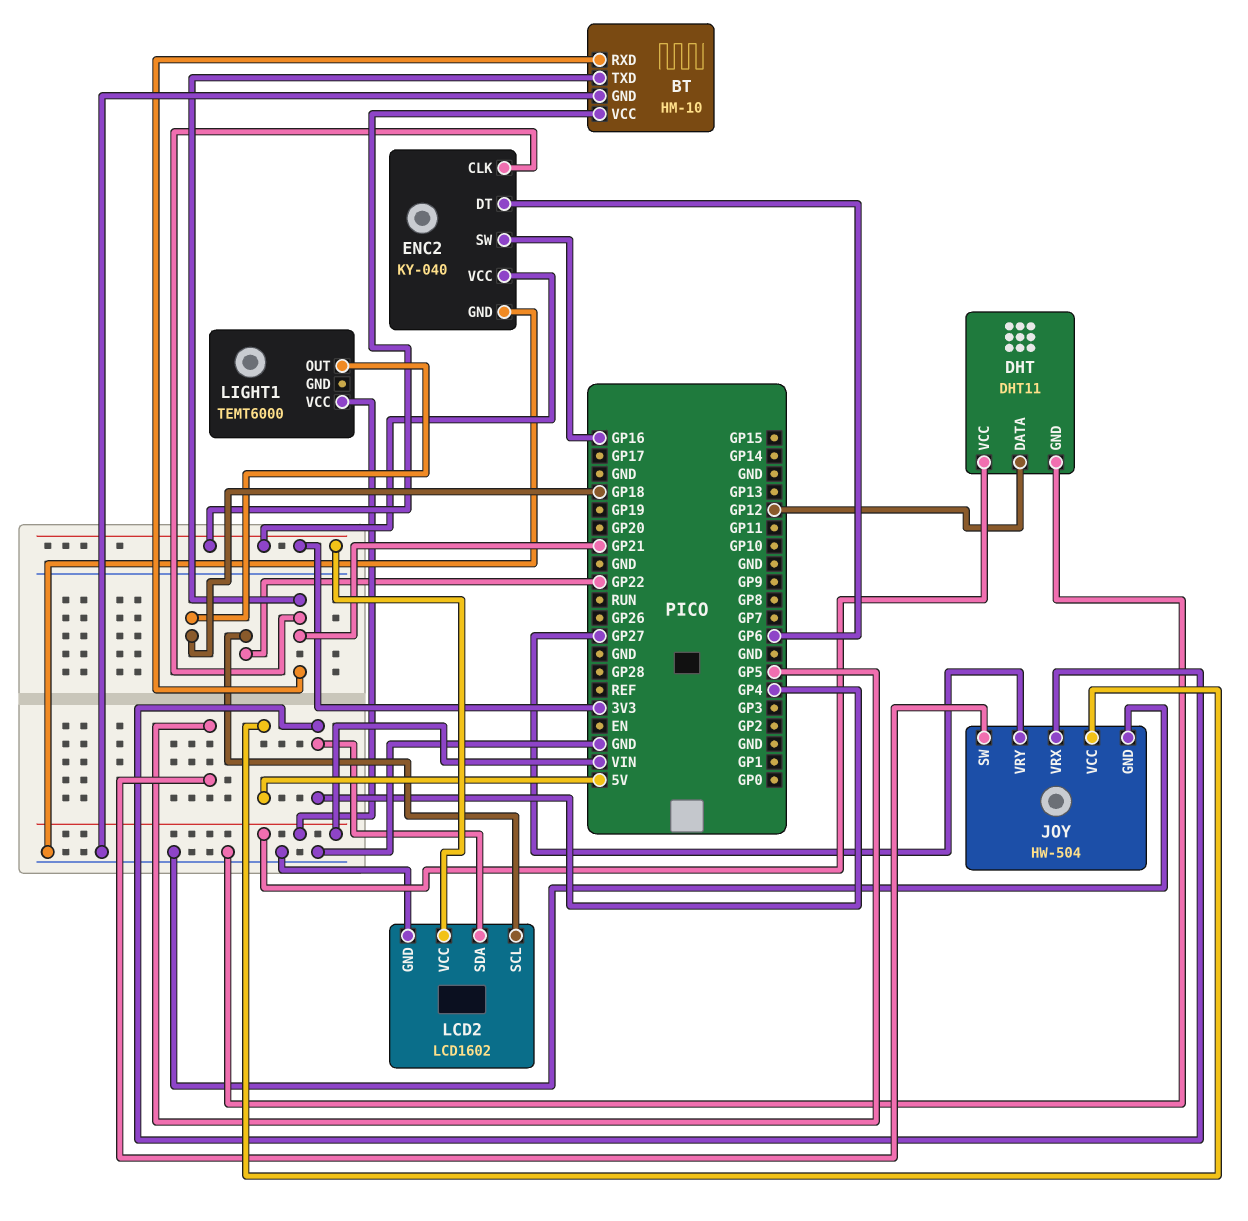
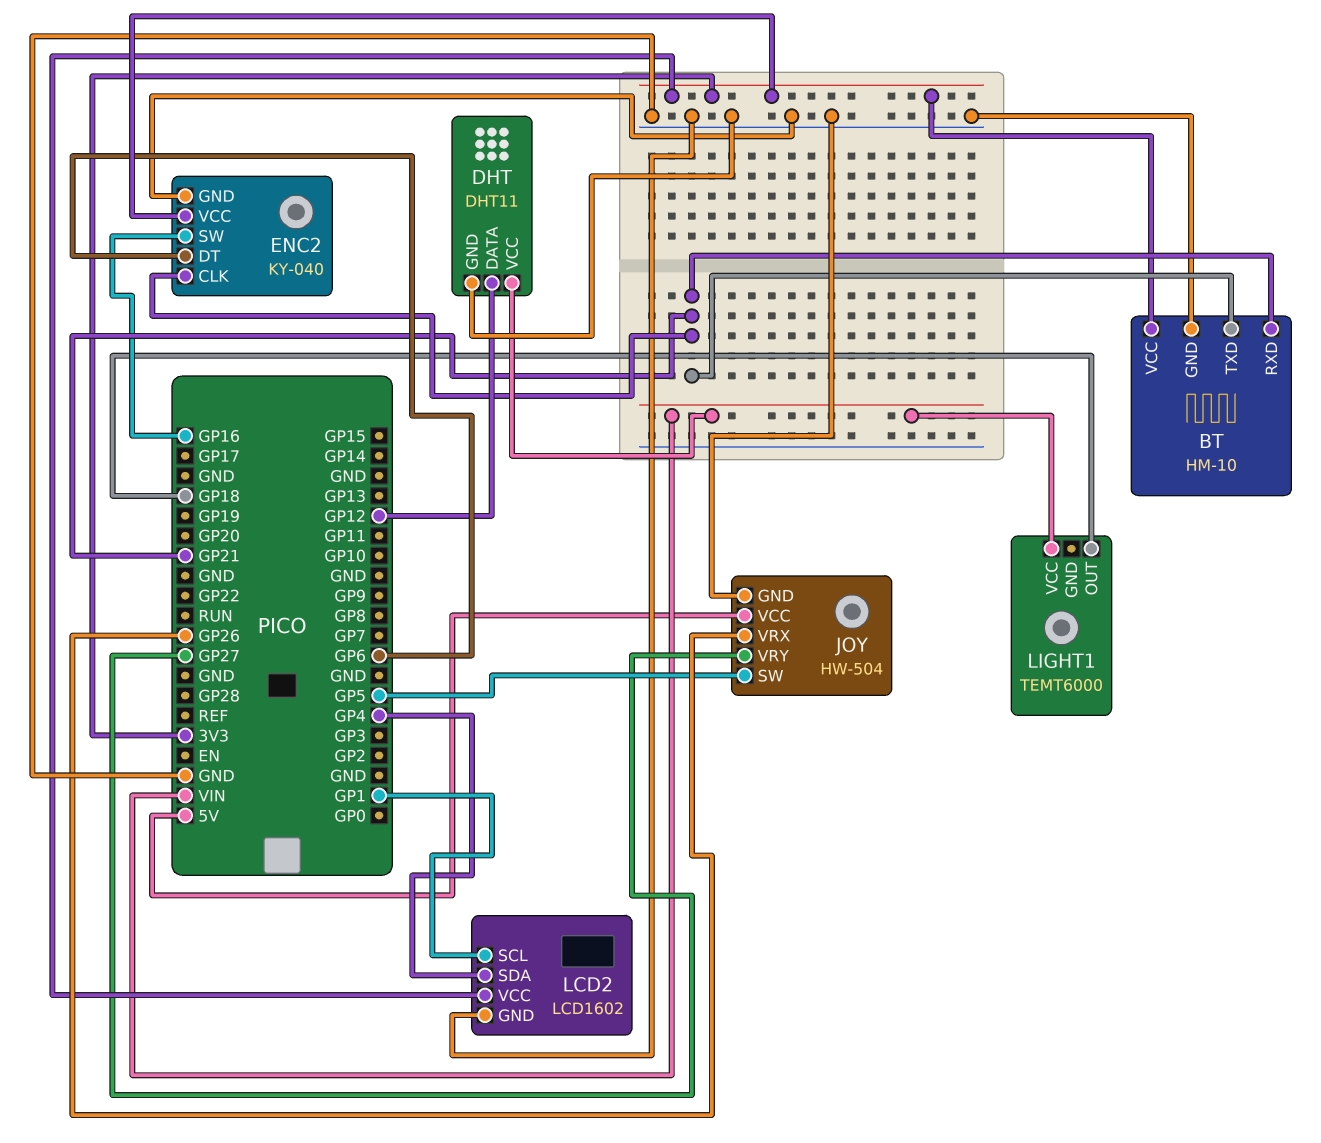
JOY pin VRX: GP4 -> GP26
LCD2 pin SCL: GP22 -> GP1

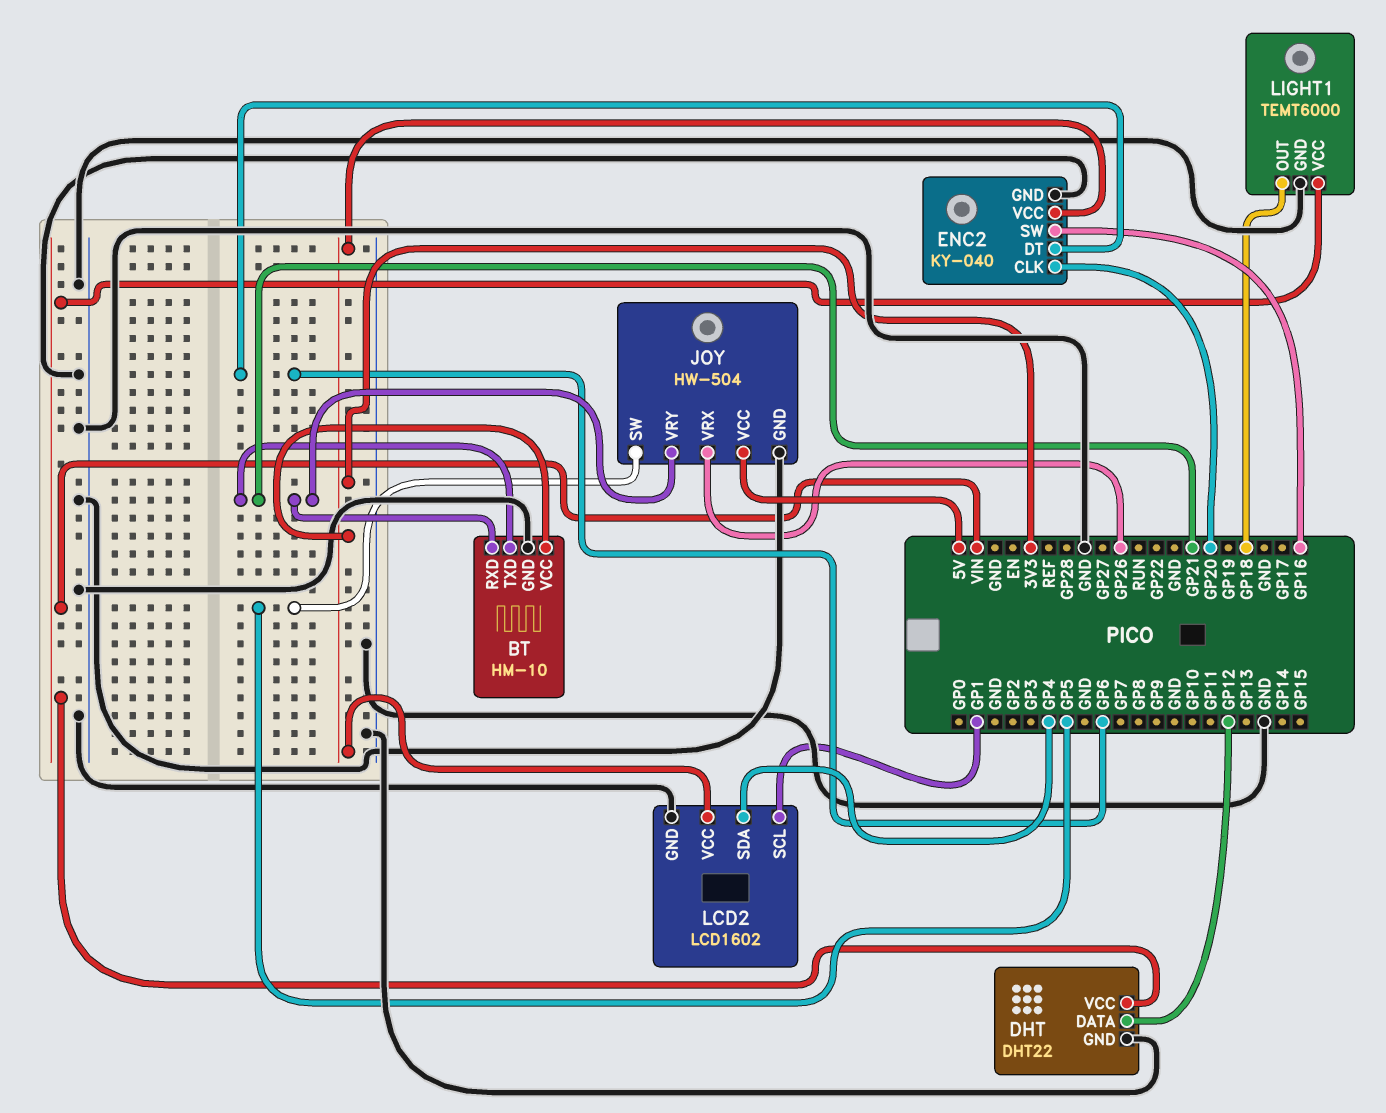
DHT: DHT11 -> DHT22
ENC2 pin CLK: GP21 -> GP20
JOY pin VRY: GP27 -> GP21
LIGHT1 pin GND: none -> GND

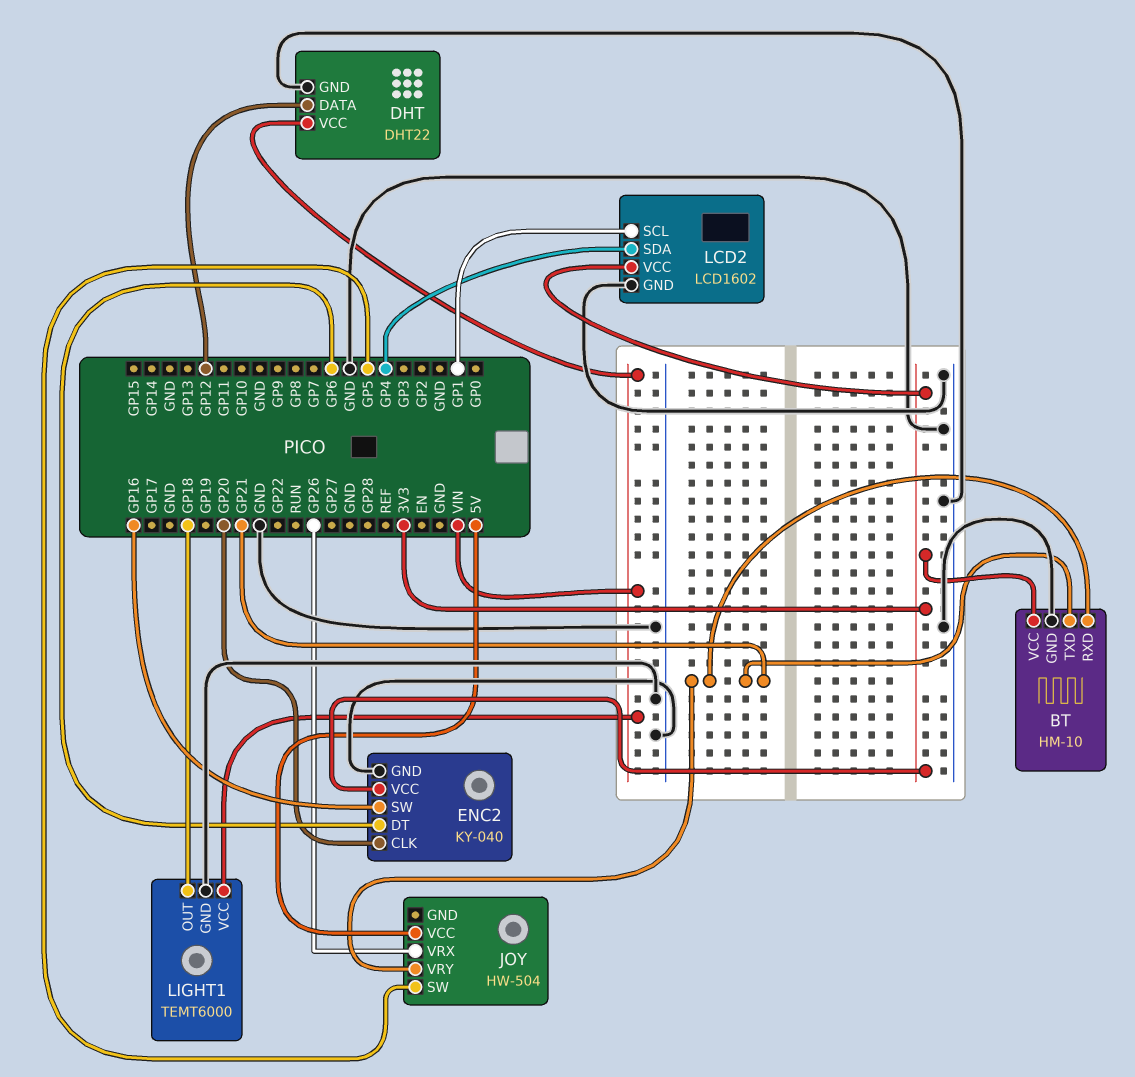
JOY pin GND: GND -> none

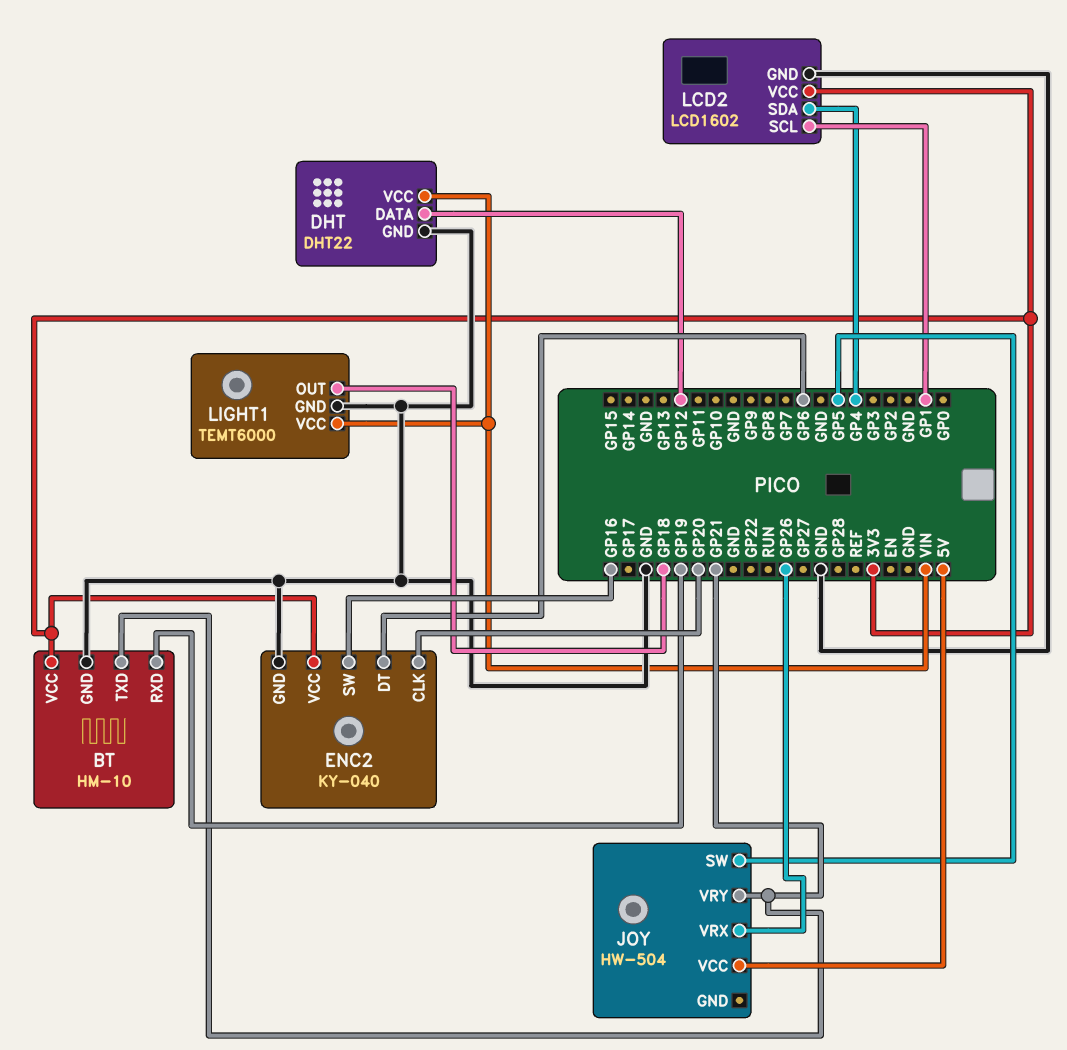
BT pin RXD: GP21 -> GP19

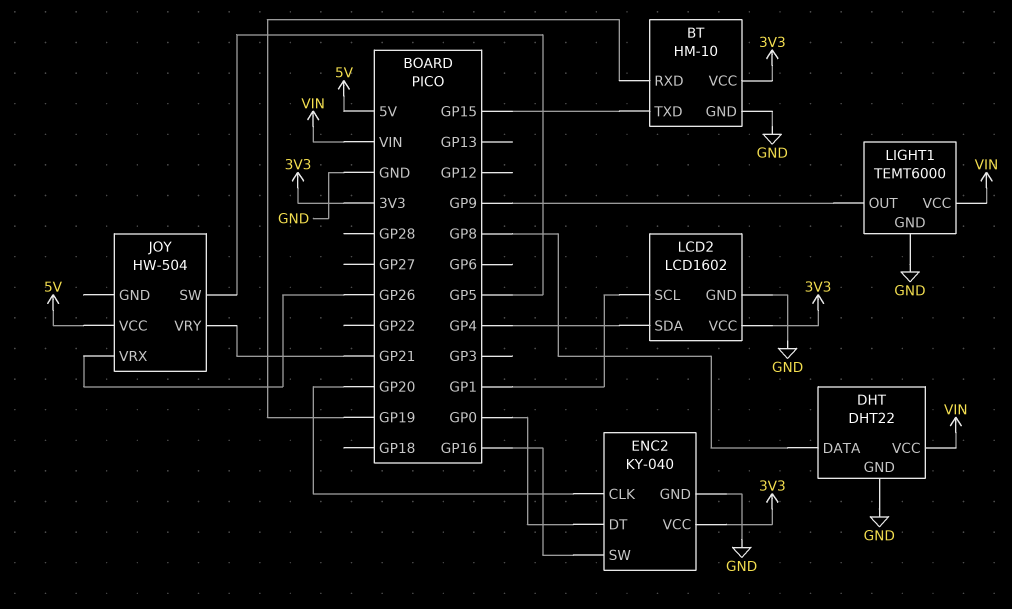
BT pin TXD: GP21 -> GP15
DHT pin DATA: GP12 -> GP8
ENC2 pin DT: GP6 -> GP0
LIGHT1 pin OUT: GP18 -> GP9

